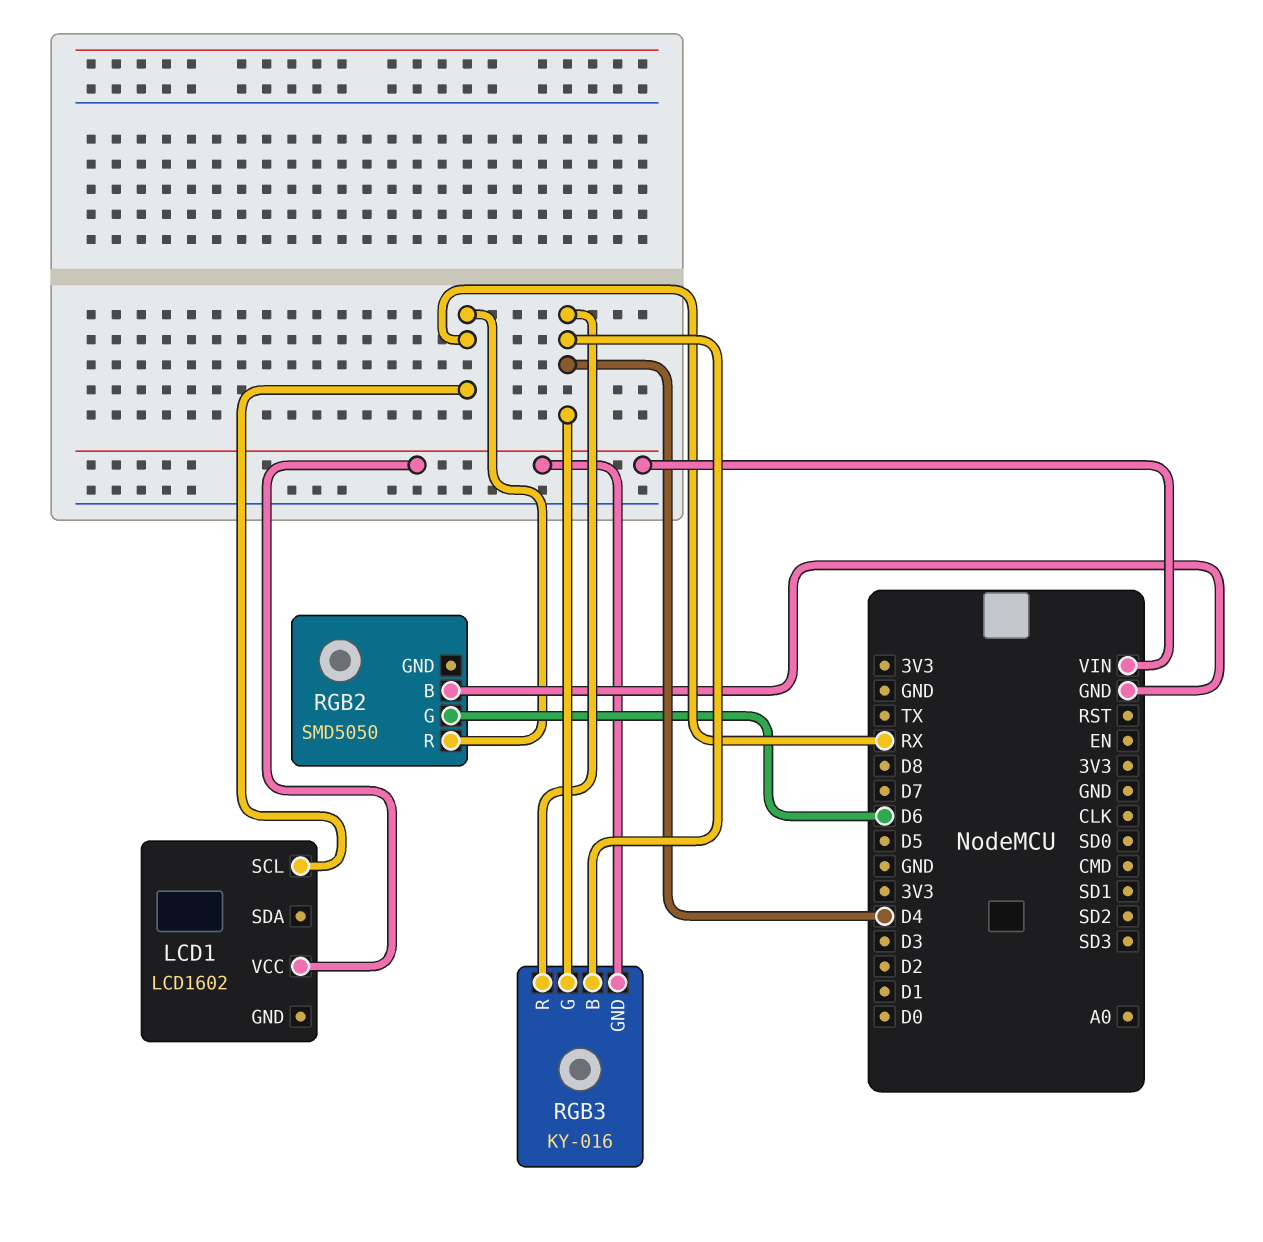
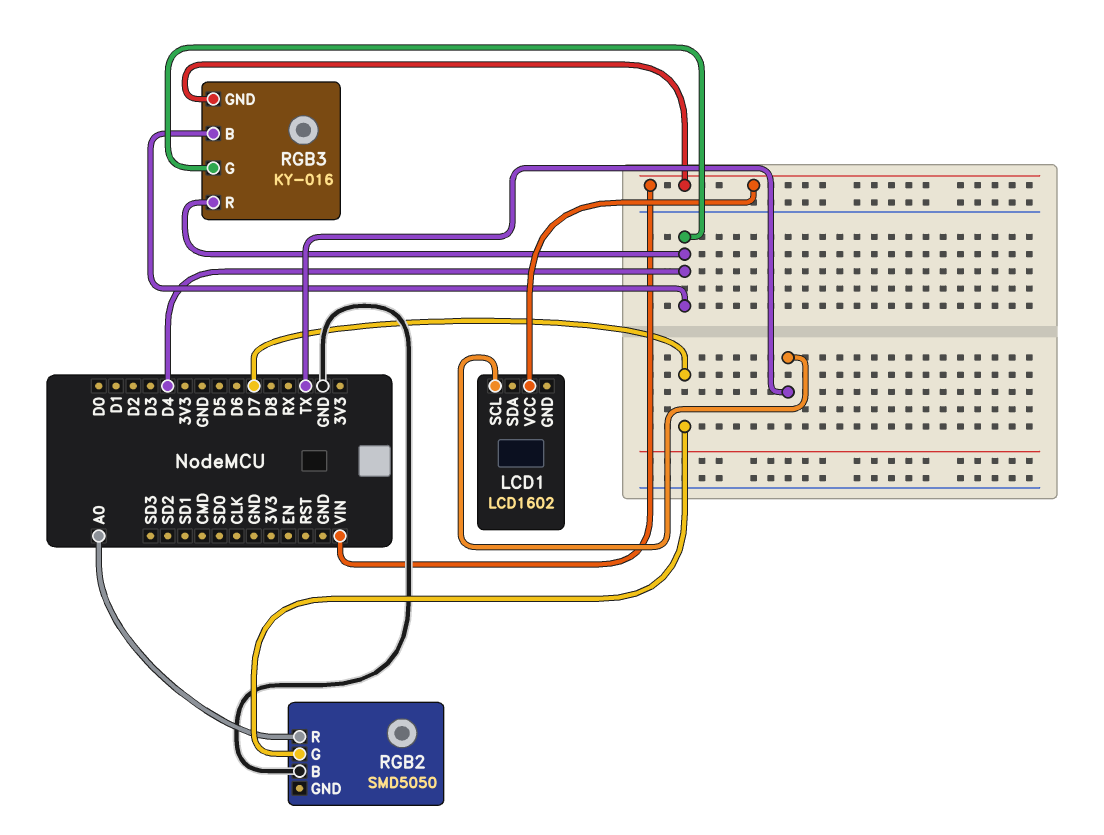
LCD1 pin SCL: RX -> TX
RGB2 pin G: D6 -> D7
RGB2 pin R: RX -> A0

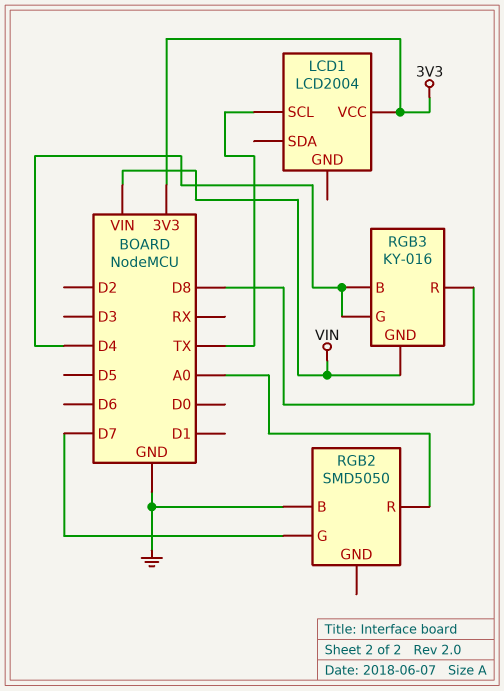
LCD1: LCD1602 -> LCD2004
LCD1 pin VCC: VIN -> 3V3
RGB3 pin R: D4 -> D8

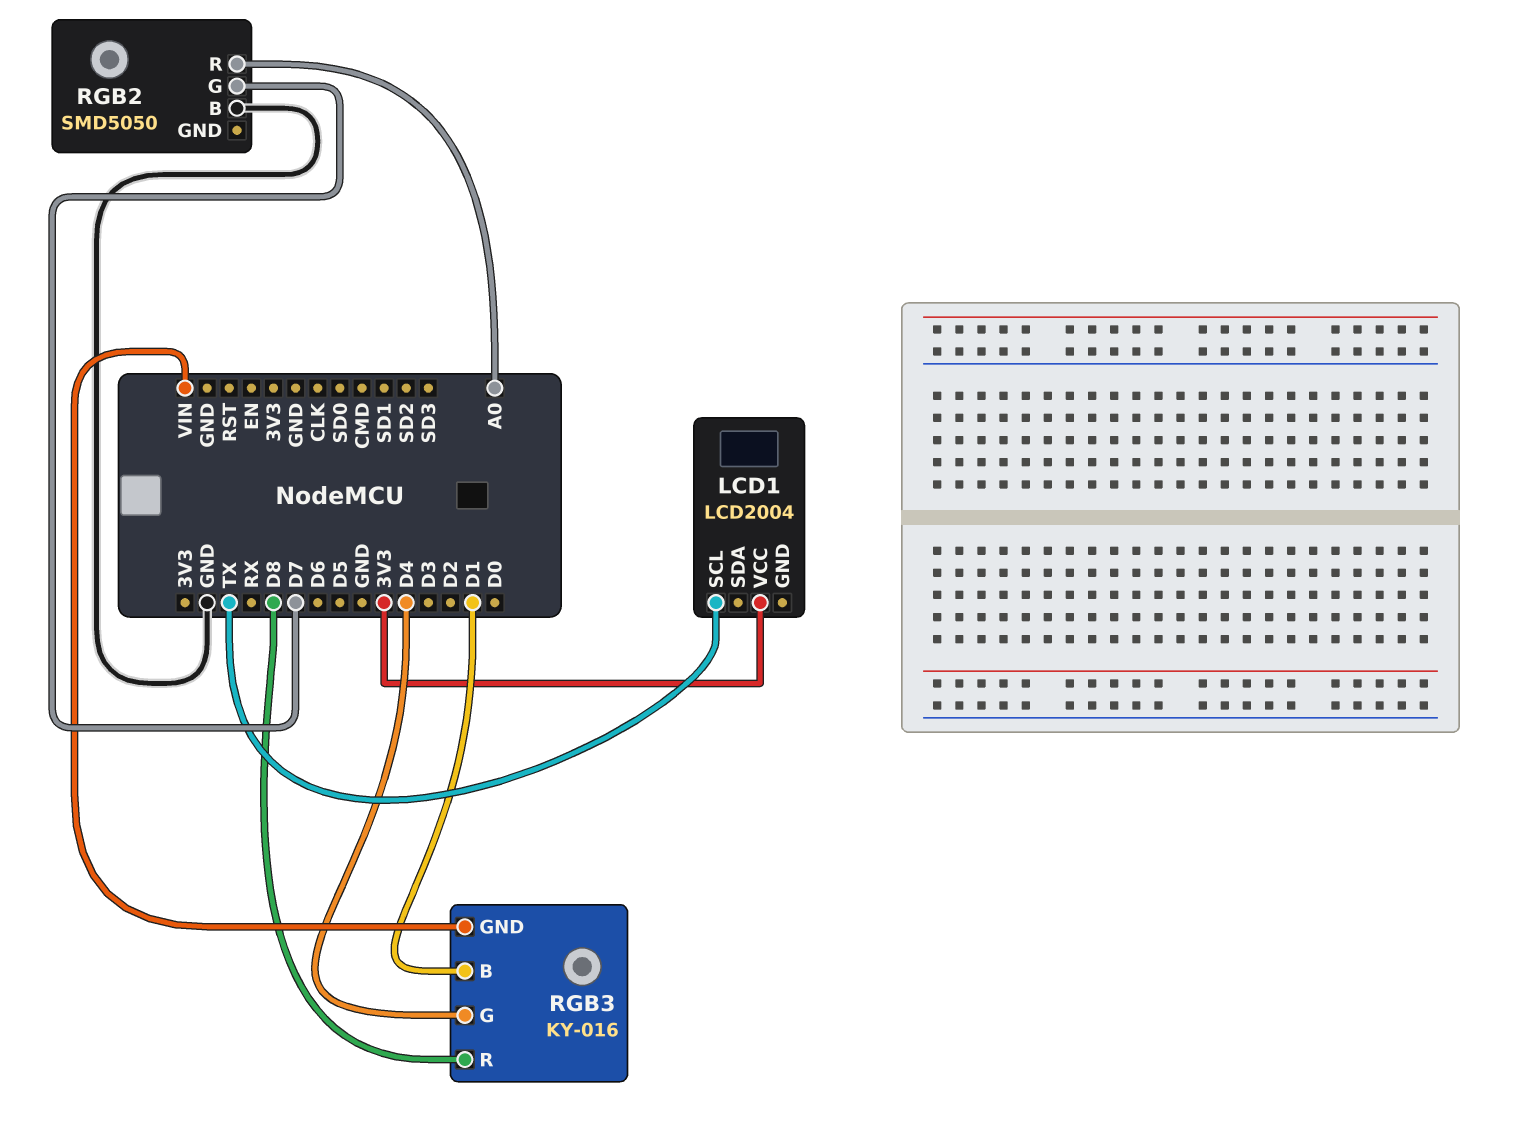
RGB3 pin B: D4 -> D1

